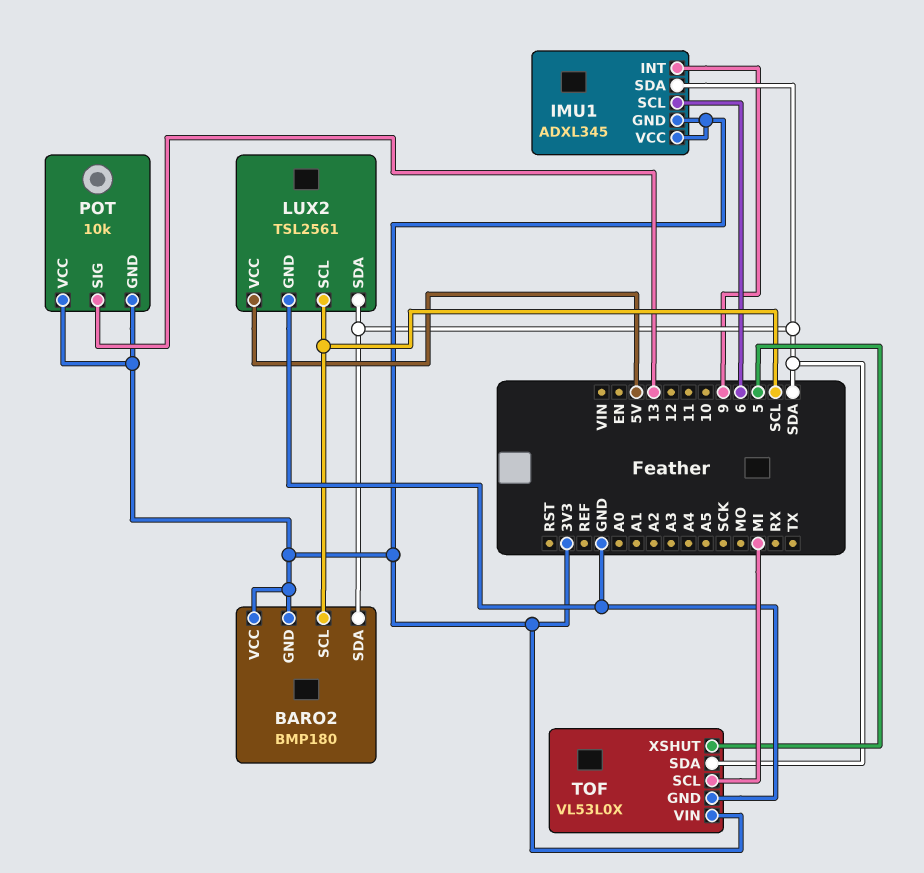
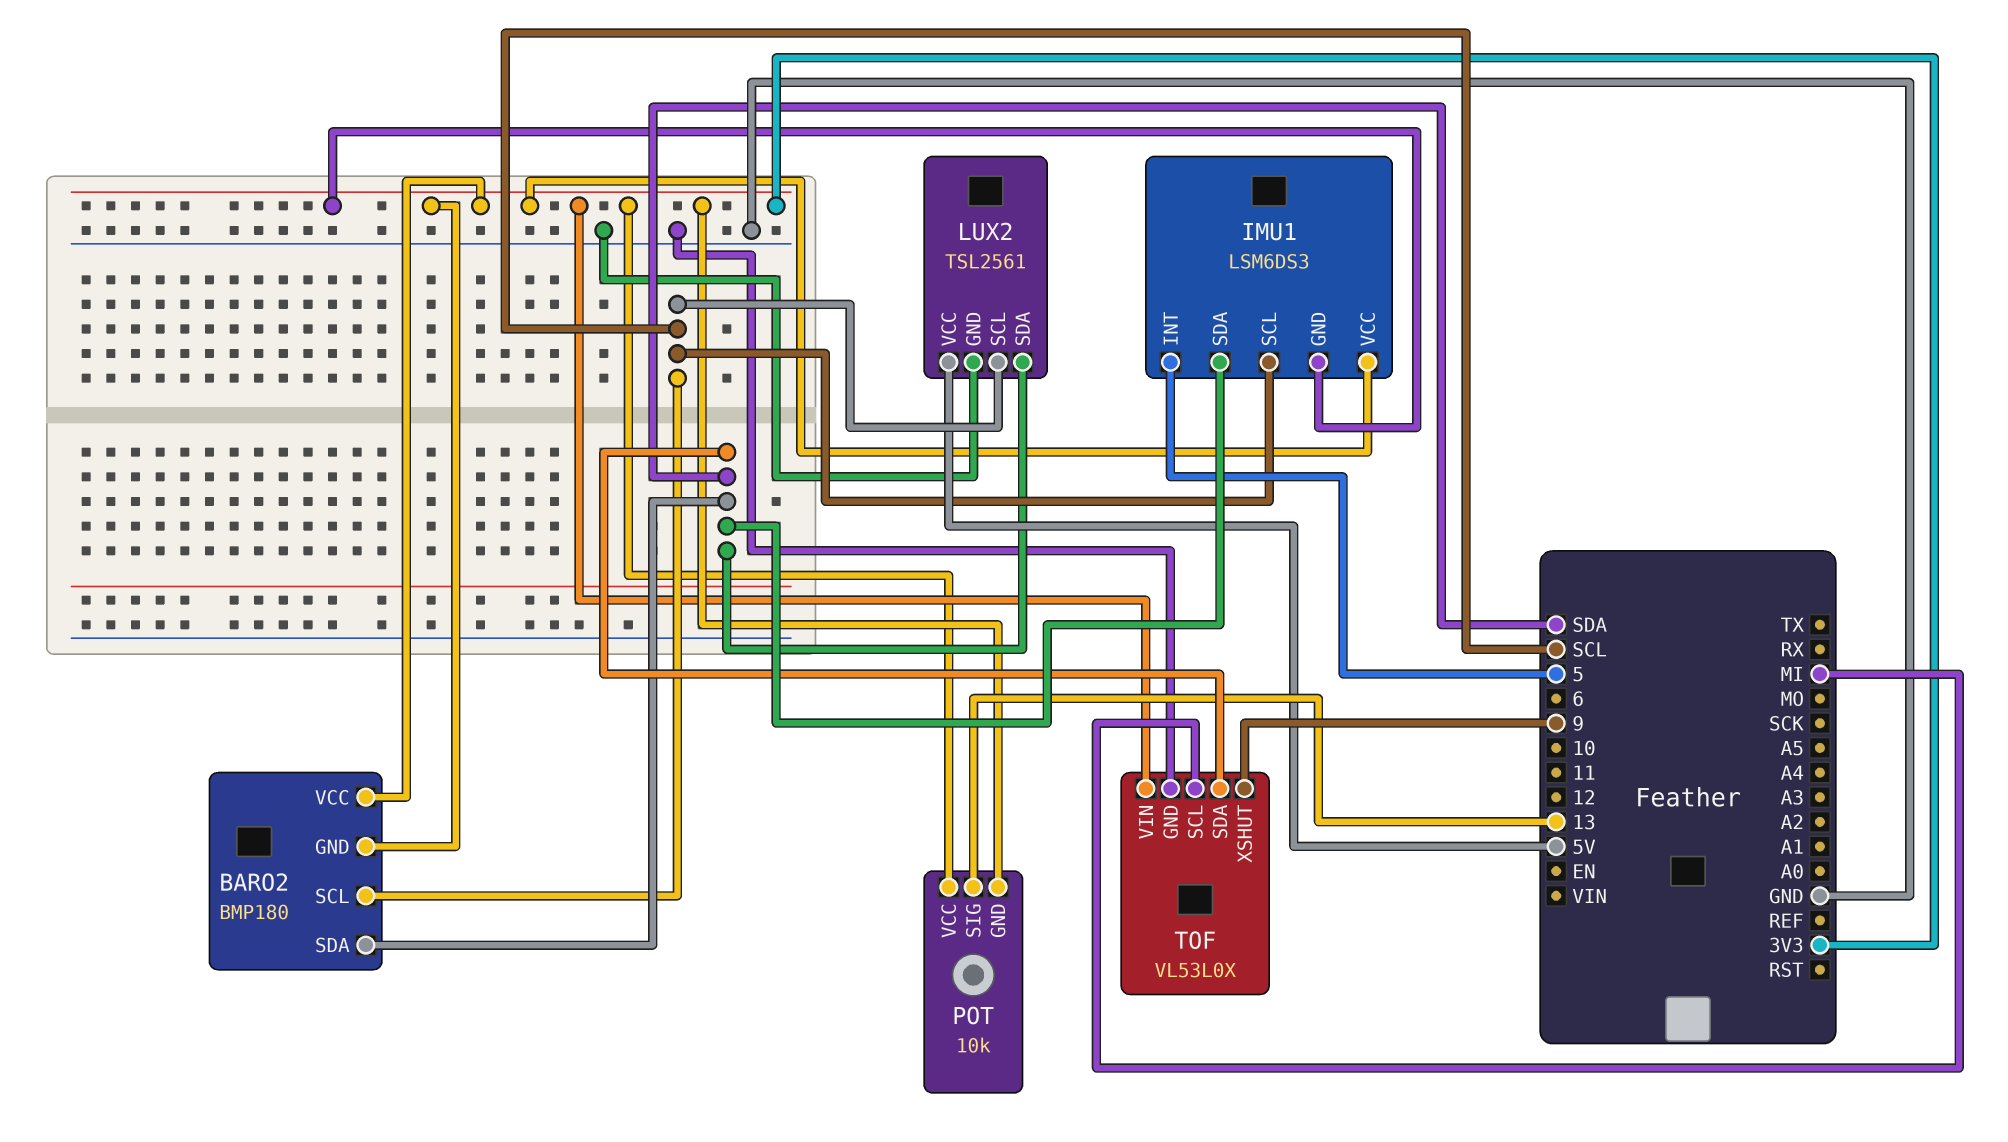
IMU1: ADXL345 -> LSM6DS3
IMU1 pin INT: 9 -> 5
IMU1 pin SCL: 6 -> SCL
TOF pin XSHUT: 5 -> 9

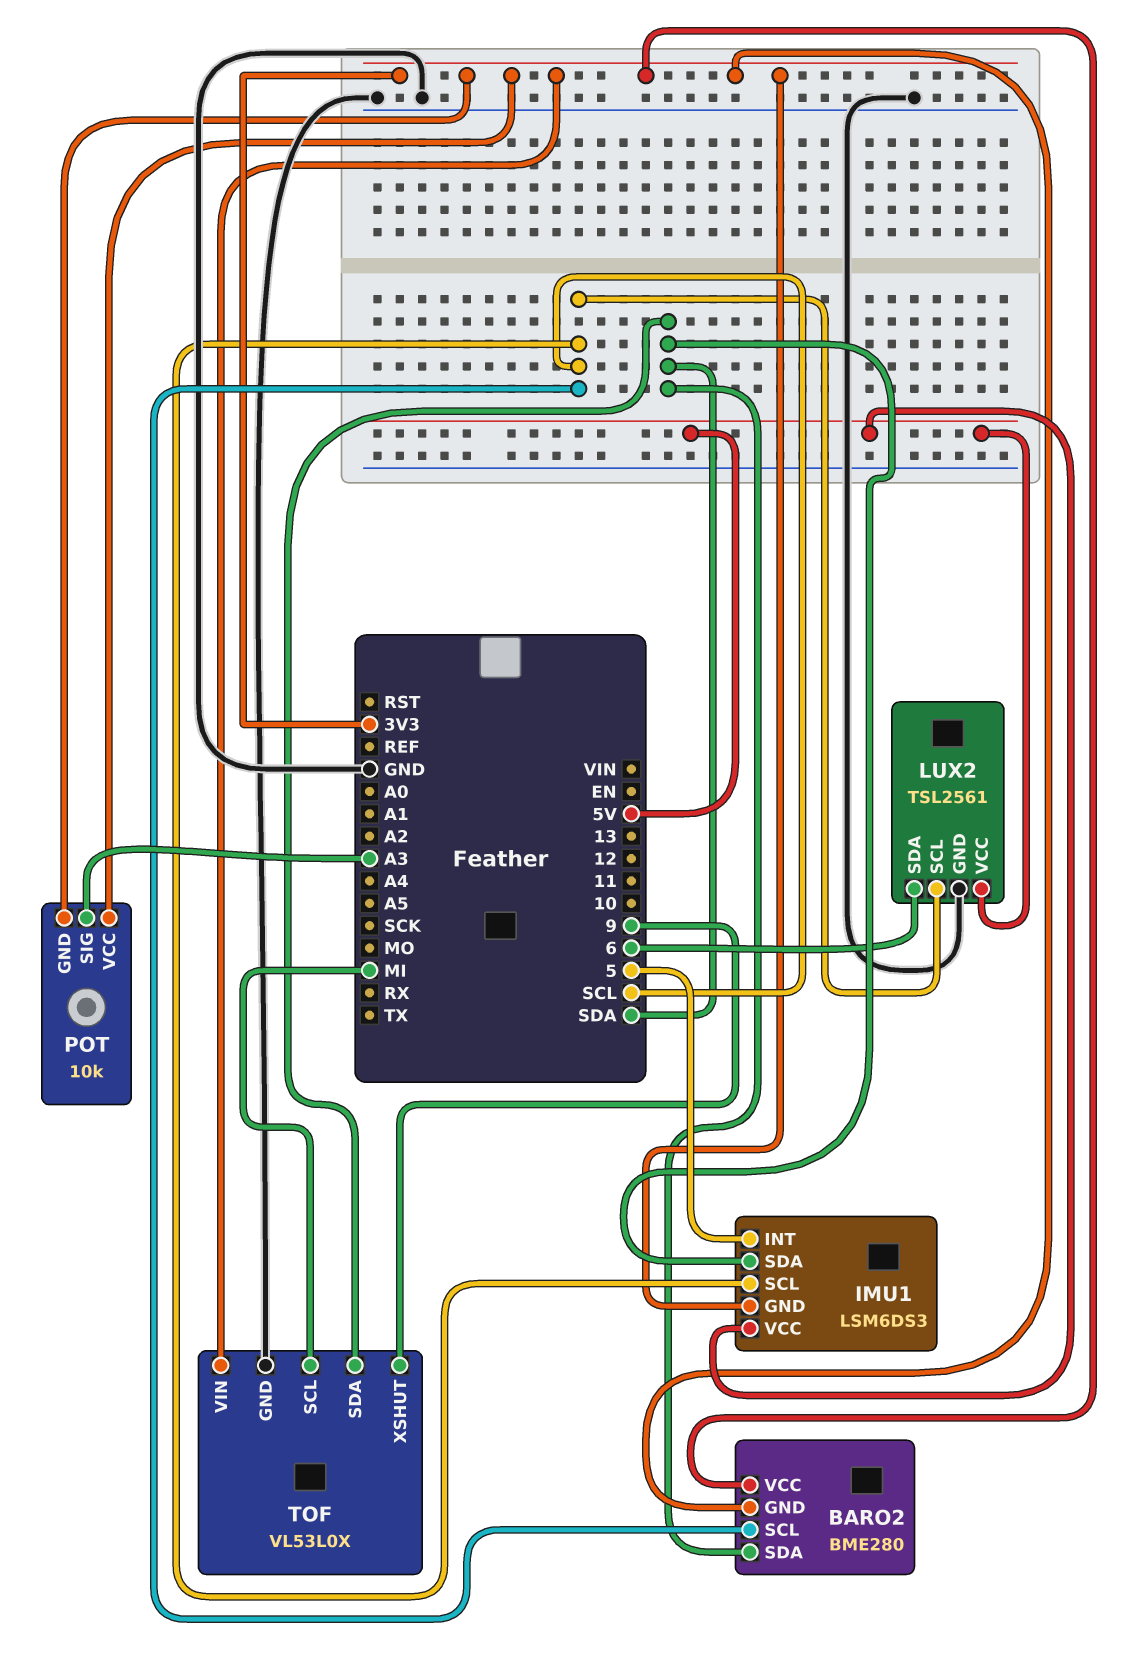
BARO2: BMP180 -> BME280
IMU1 pin VCC: 3V3 -> 5V
LUX2 pin SDA: SDA -> 6
POT pin SIG: 13 -> A3

